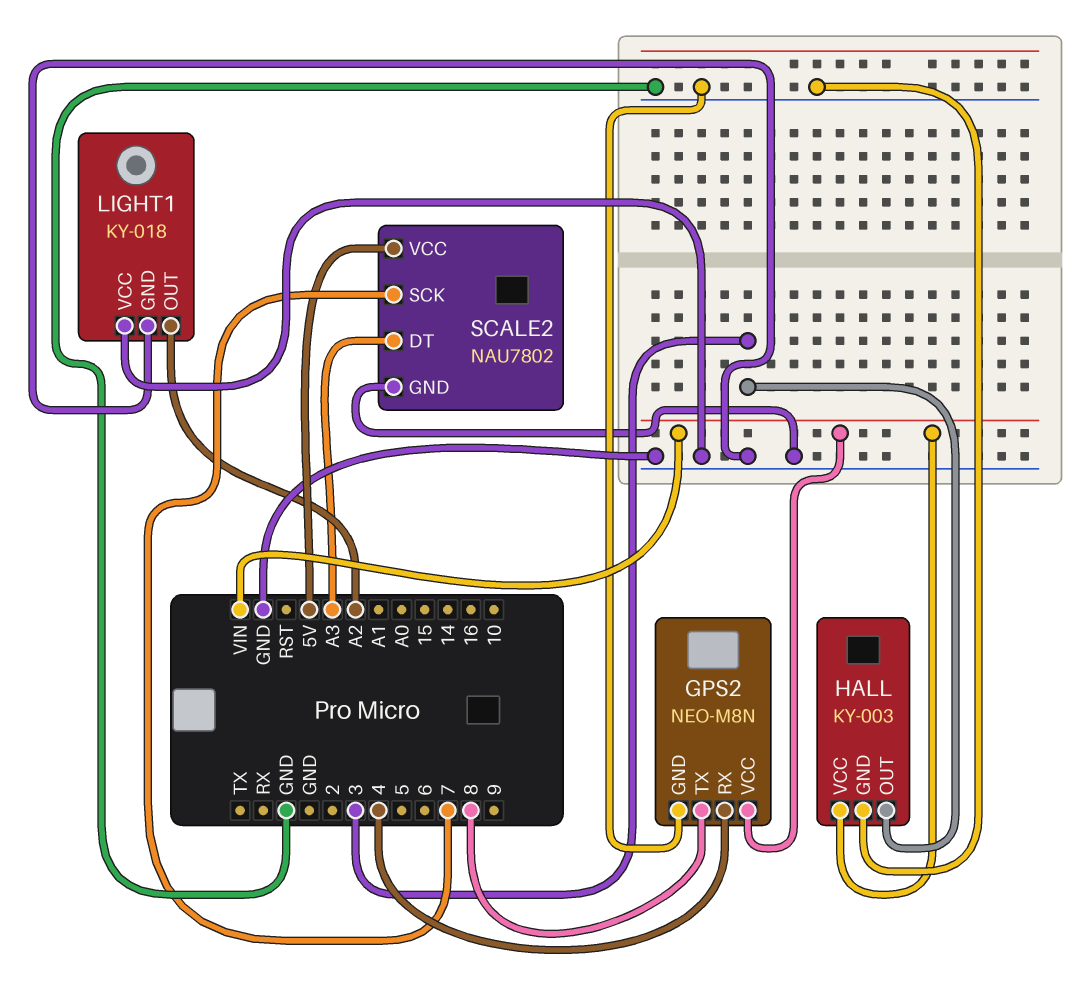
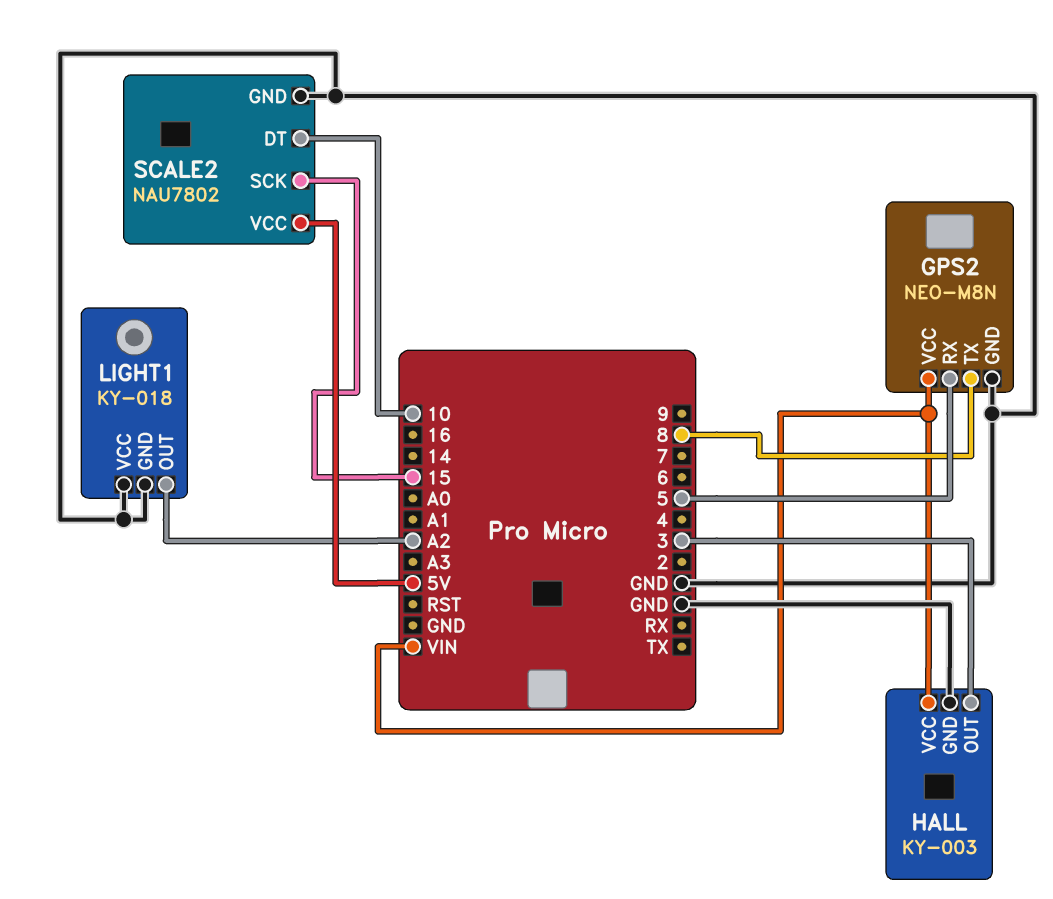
GPS2 pin RX: 4 -> 5
SCALE2 pin DT: A3 -> 10
SCALE2 pin SCK: 7 -> 15

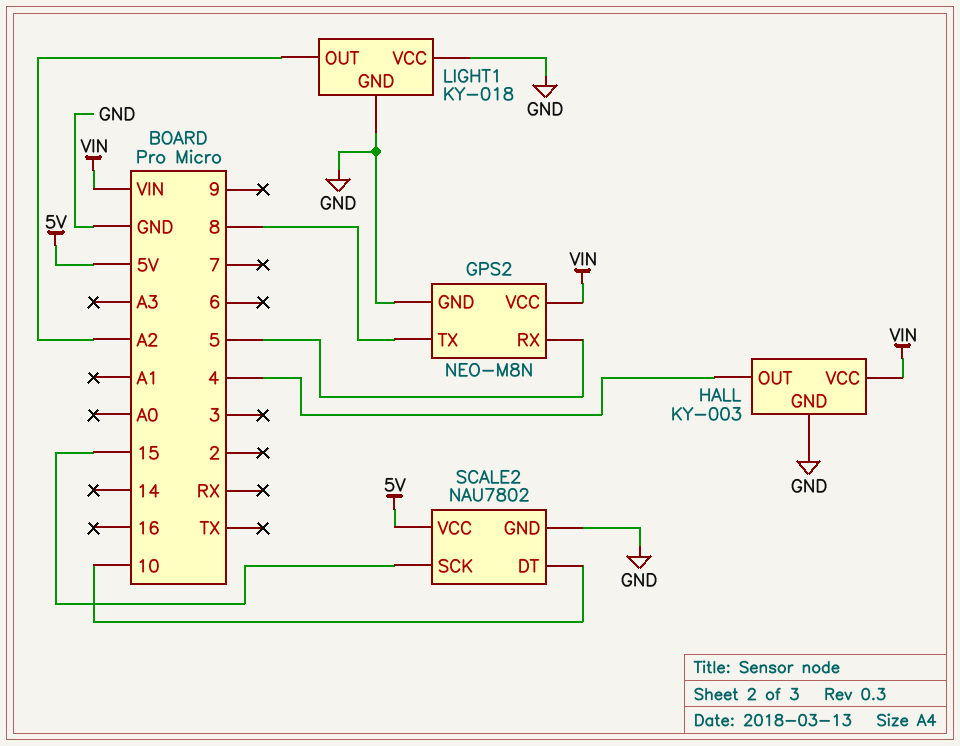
HALL pin OUT: 3 -> 4

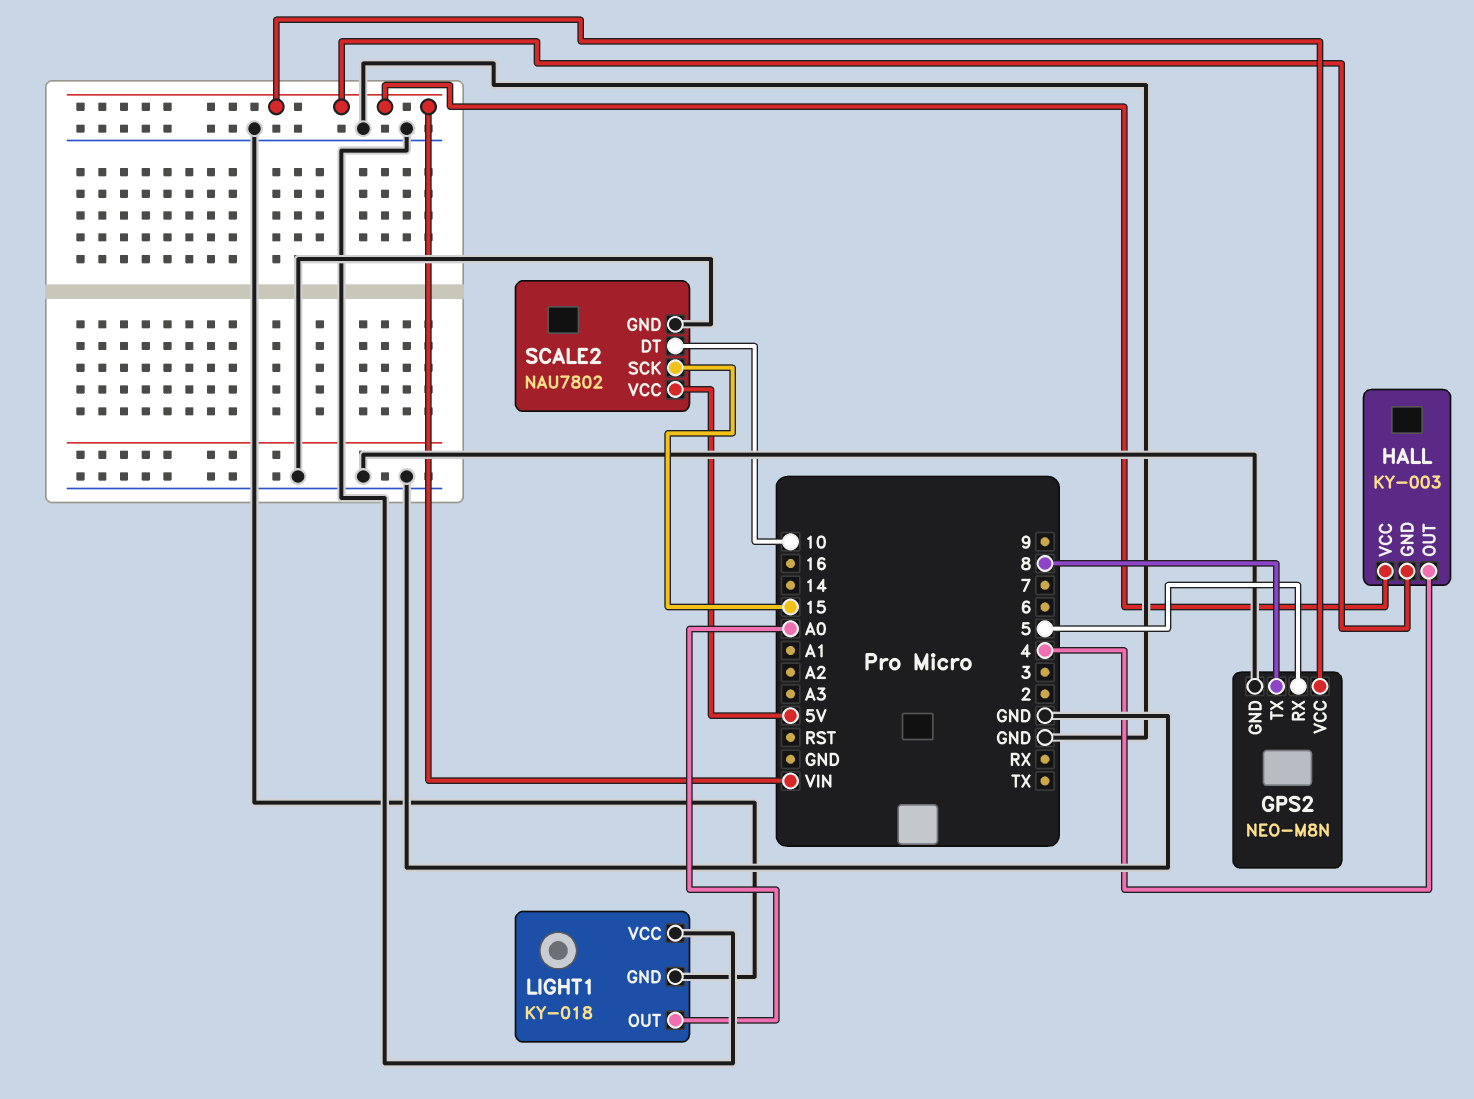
HALL pin GND: GND -> VIN
LIGHT1 pin OUT: A2 -> A0

